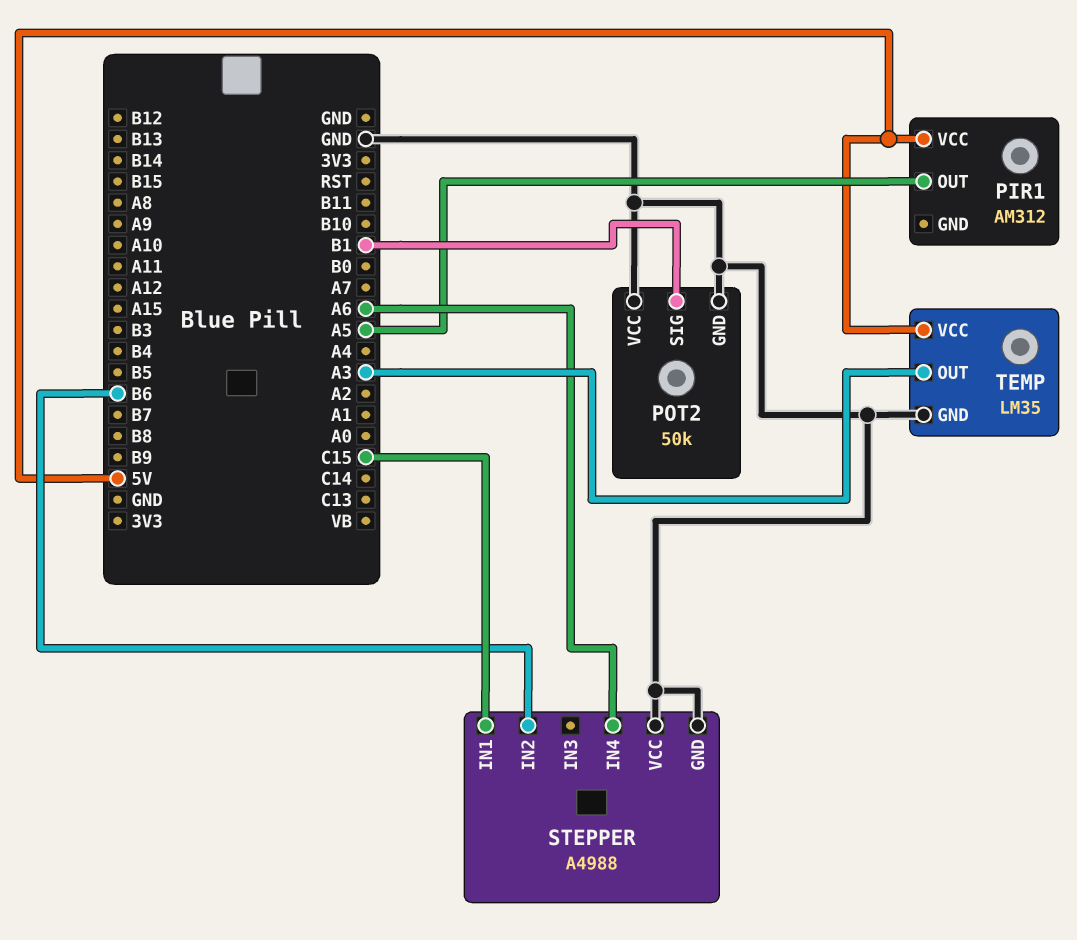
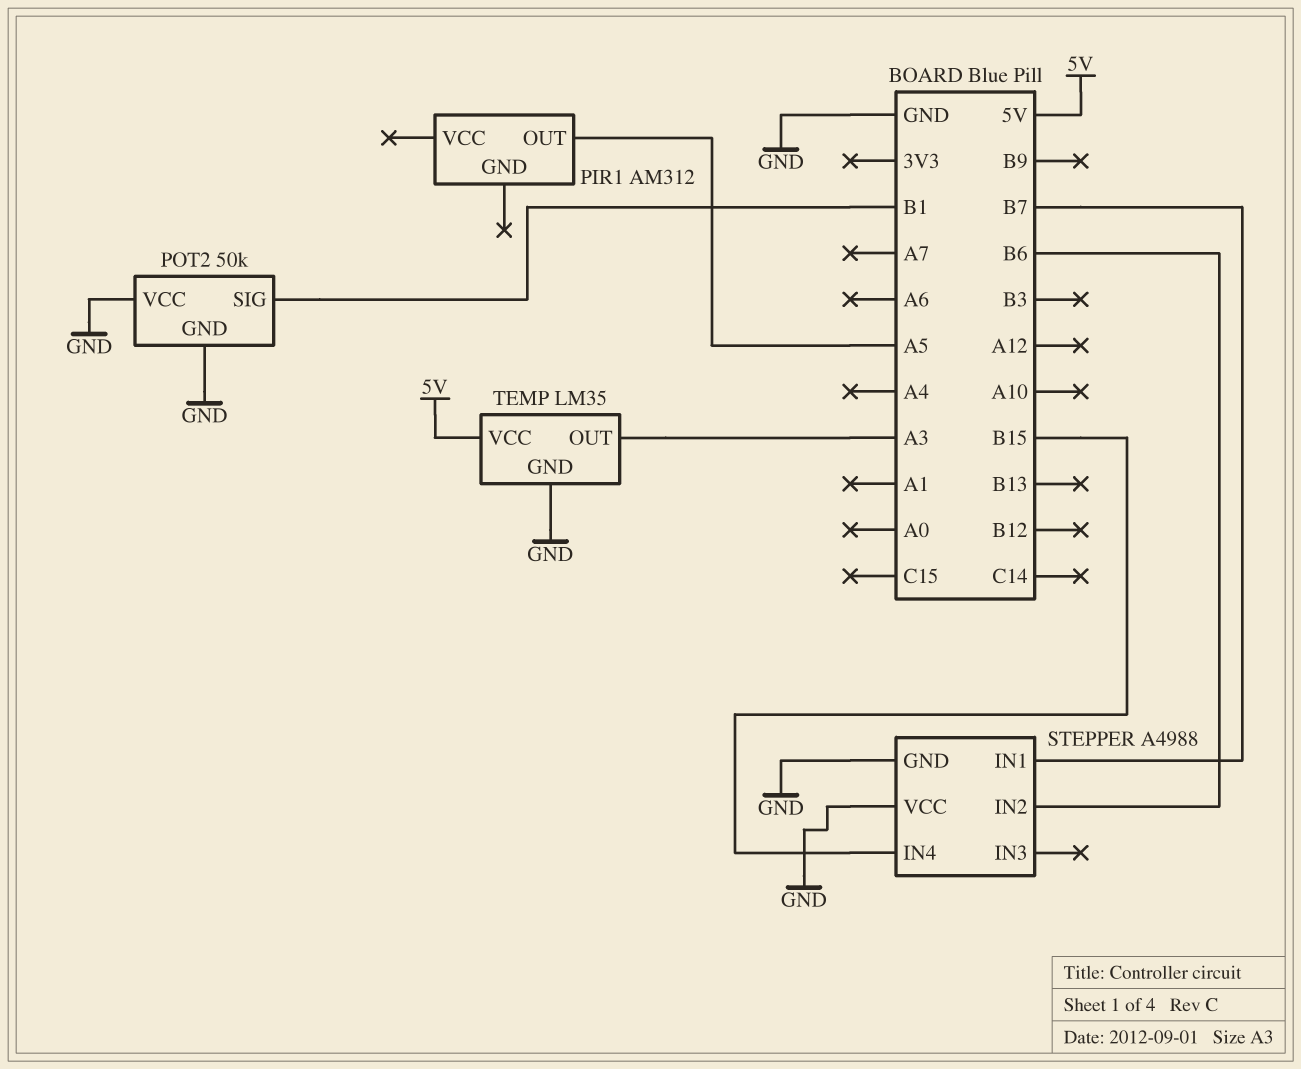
PIR1 pin VCC: 5V -> none
STEPPER pin IN1: C15 -> B7
STEPPER pin IN4: A6 -> B15

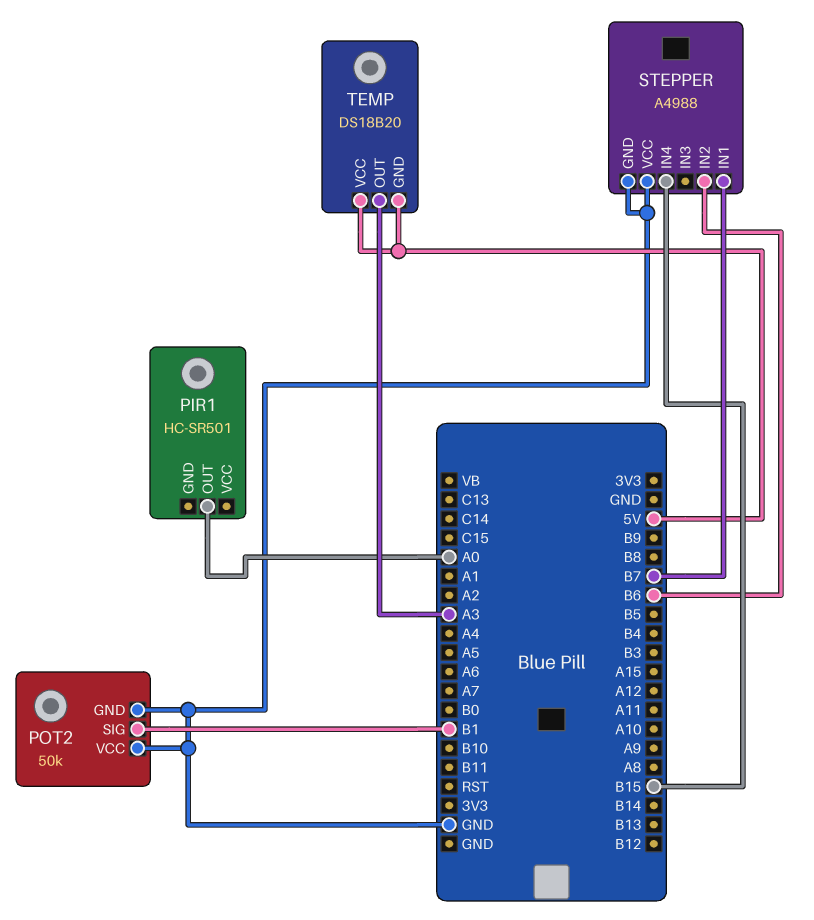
PIR1: AM312 -> HC-SR501
PIR1 pin OUT: A5 -> A0
TEMP: LM35 -> DS18B20
TEMP pin GND: GND -> 5V

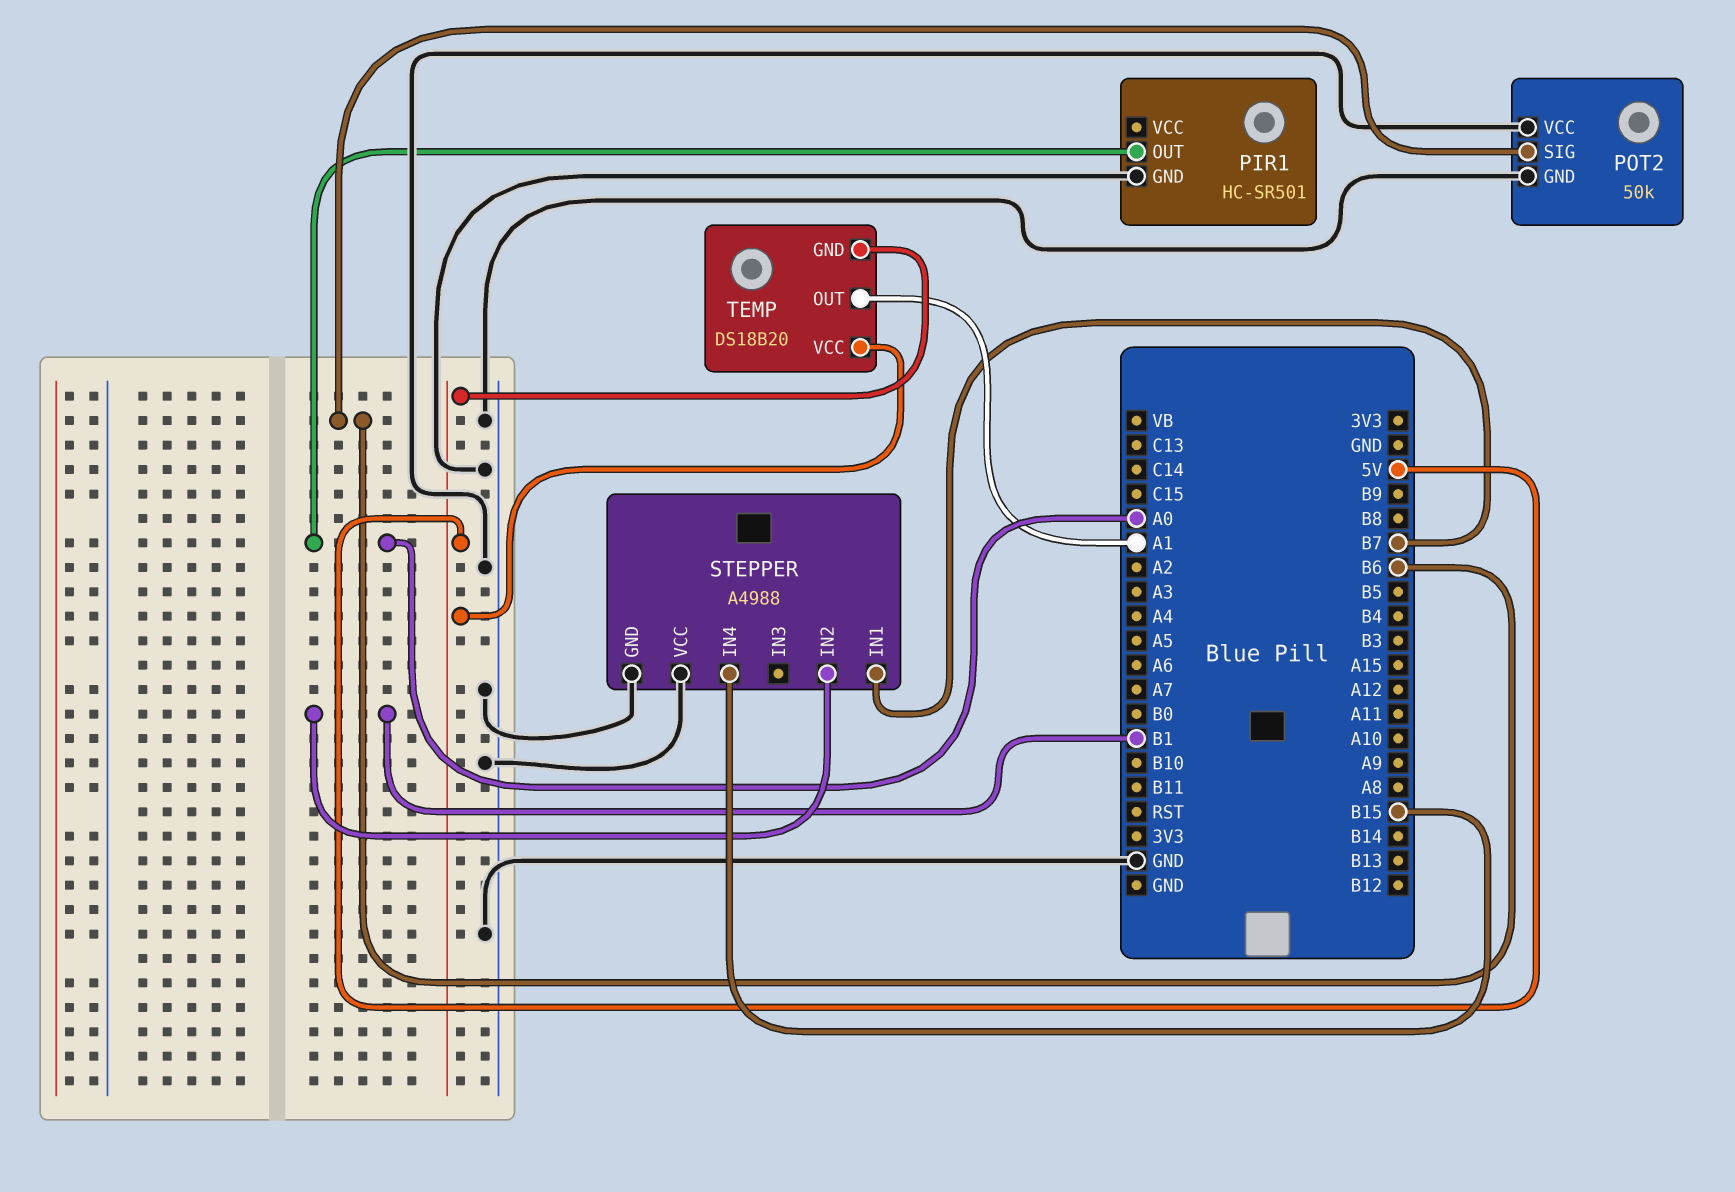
PIR1 pin GND: none -> GND
POT2 pin SIG: B1 -> B6
STEPPER pin IN2: B6 -> B1
TEMP pin OUT: A3 -> A1

